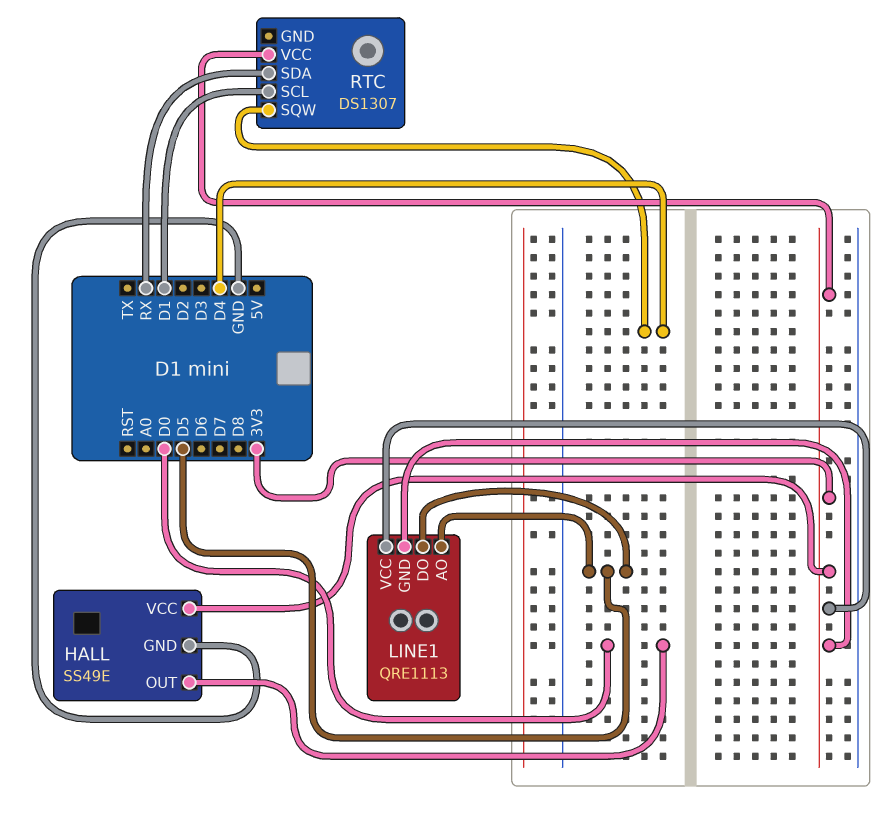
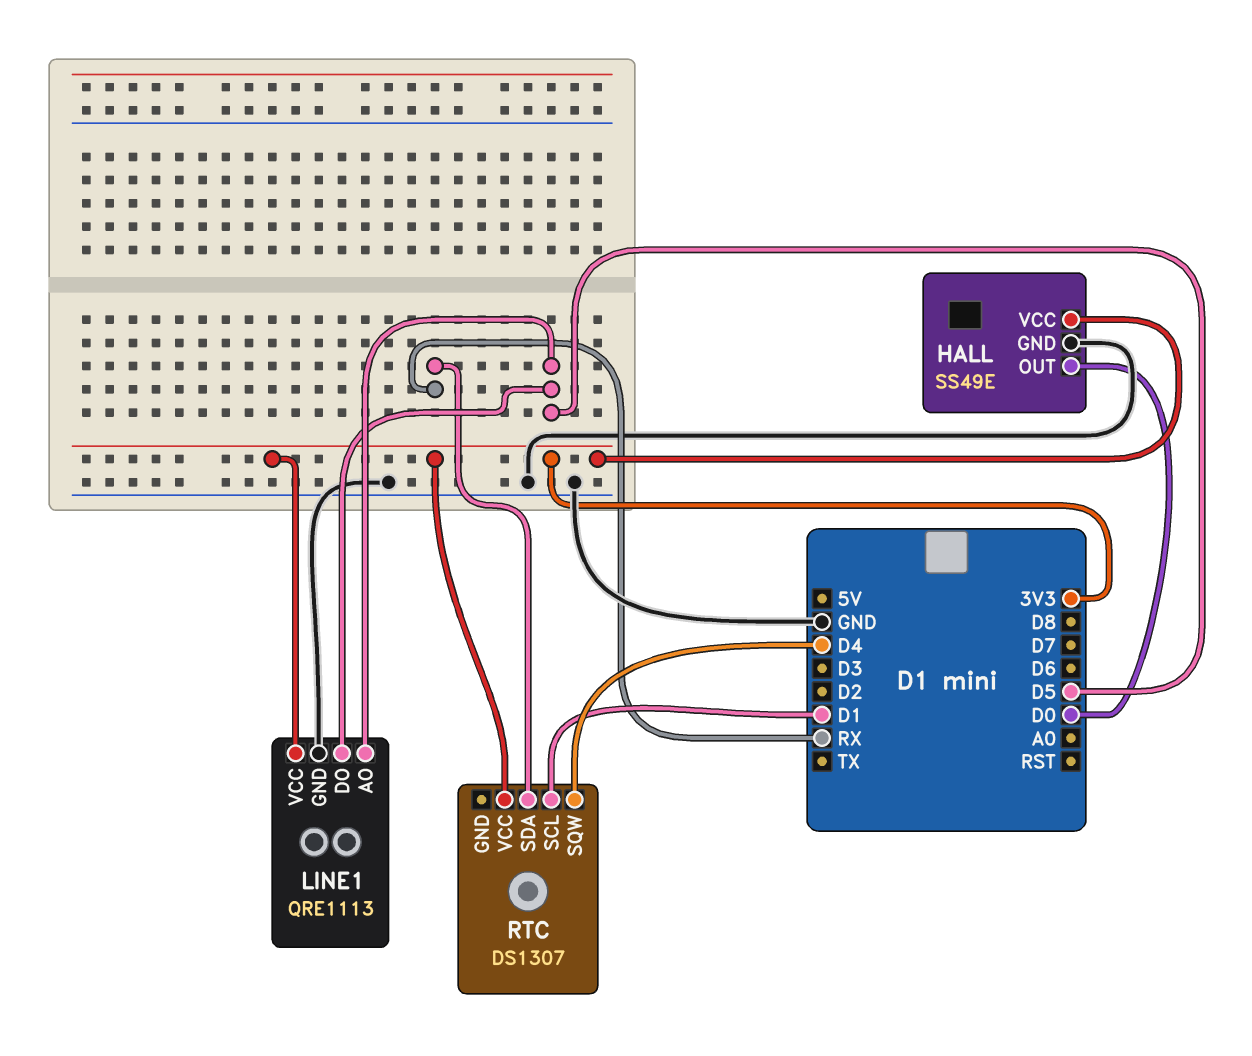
LINE1 pin GND: 3V3 -> GND

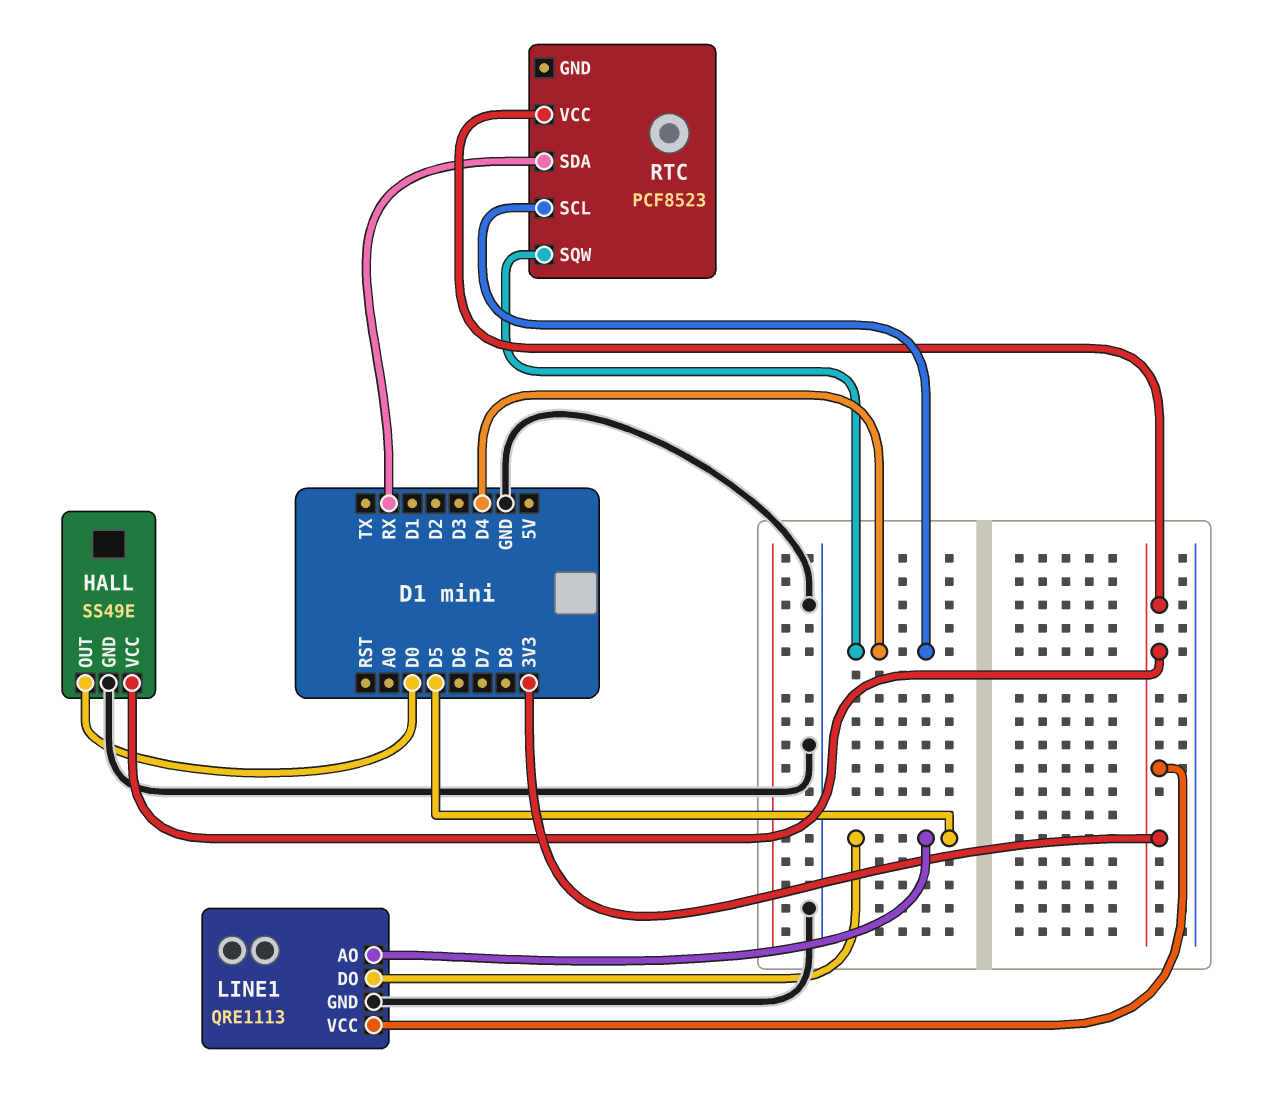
RTC: DS1307 -> PCF8523
RTC pin SCL: D1 -> D4

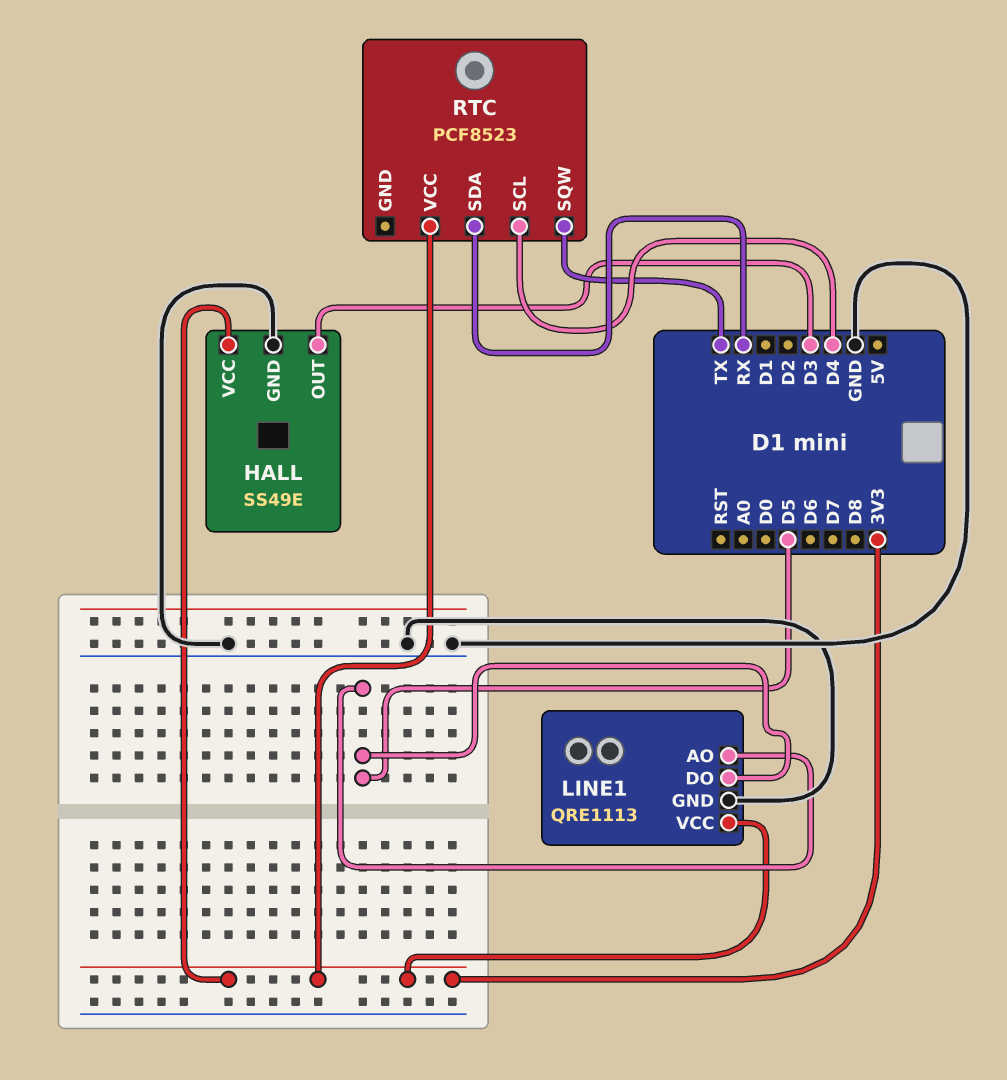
HALL pin OUT: D0 -> D3
RTC pin SQW: D4 -> TX

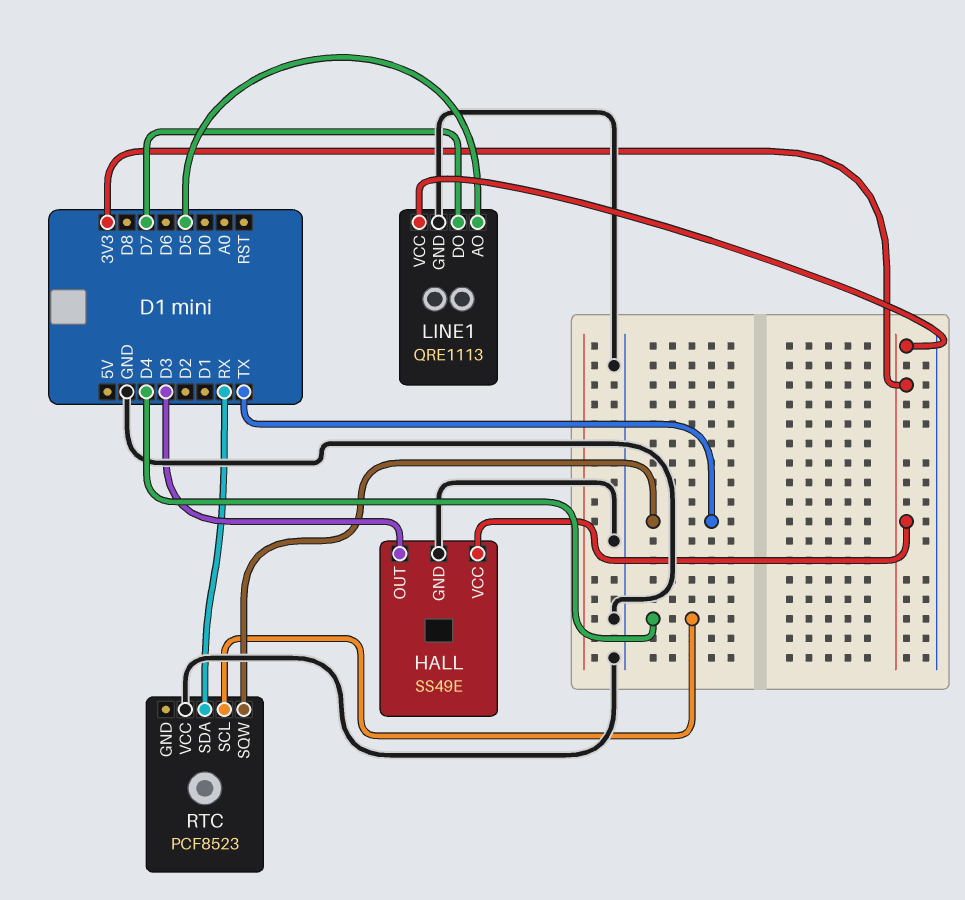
LINE1 pin DO: D5 -> D7
RTC pin VCC: 3V3 -> GND

